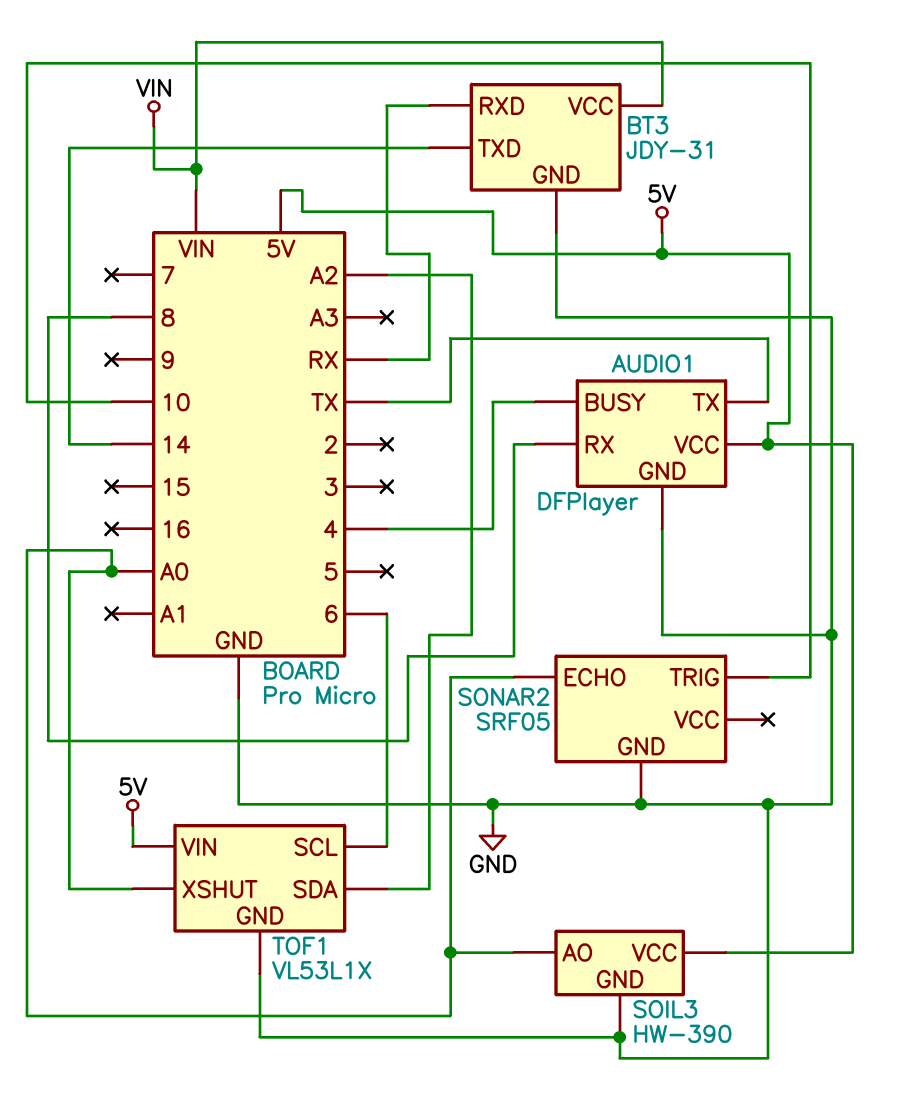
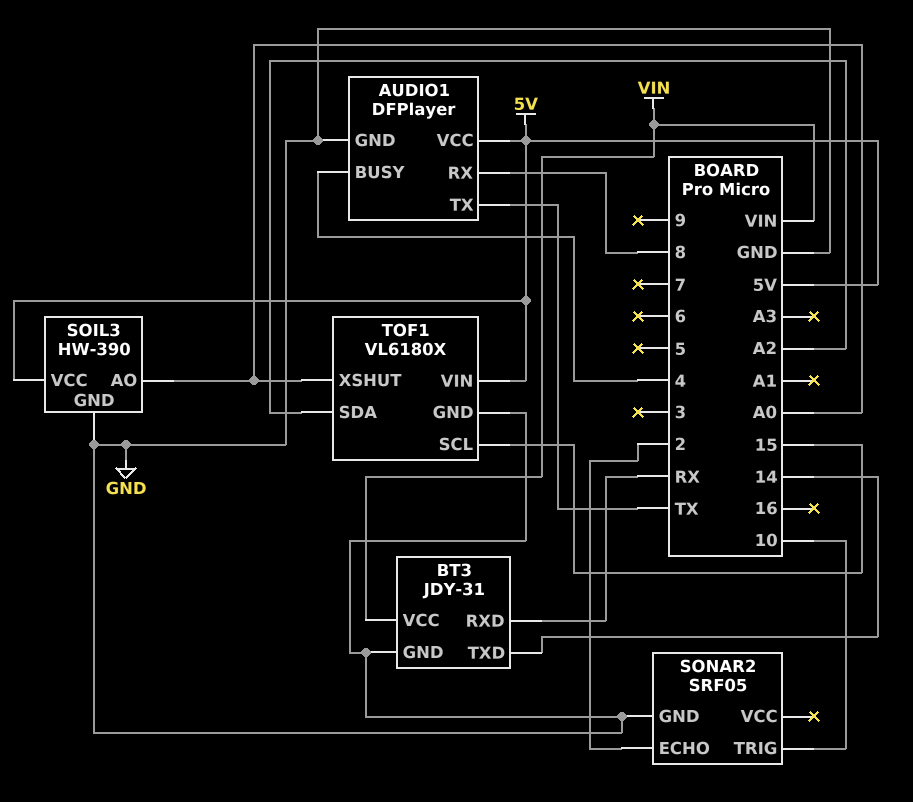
SONAR2 pin ECHO: A0 -> 2
TOF1: VL53L1X -> VL6180X
TOF1 pin SCL: 6 -> 15

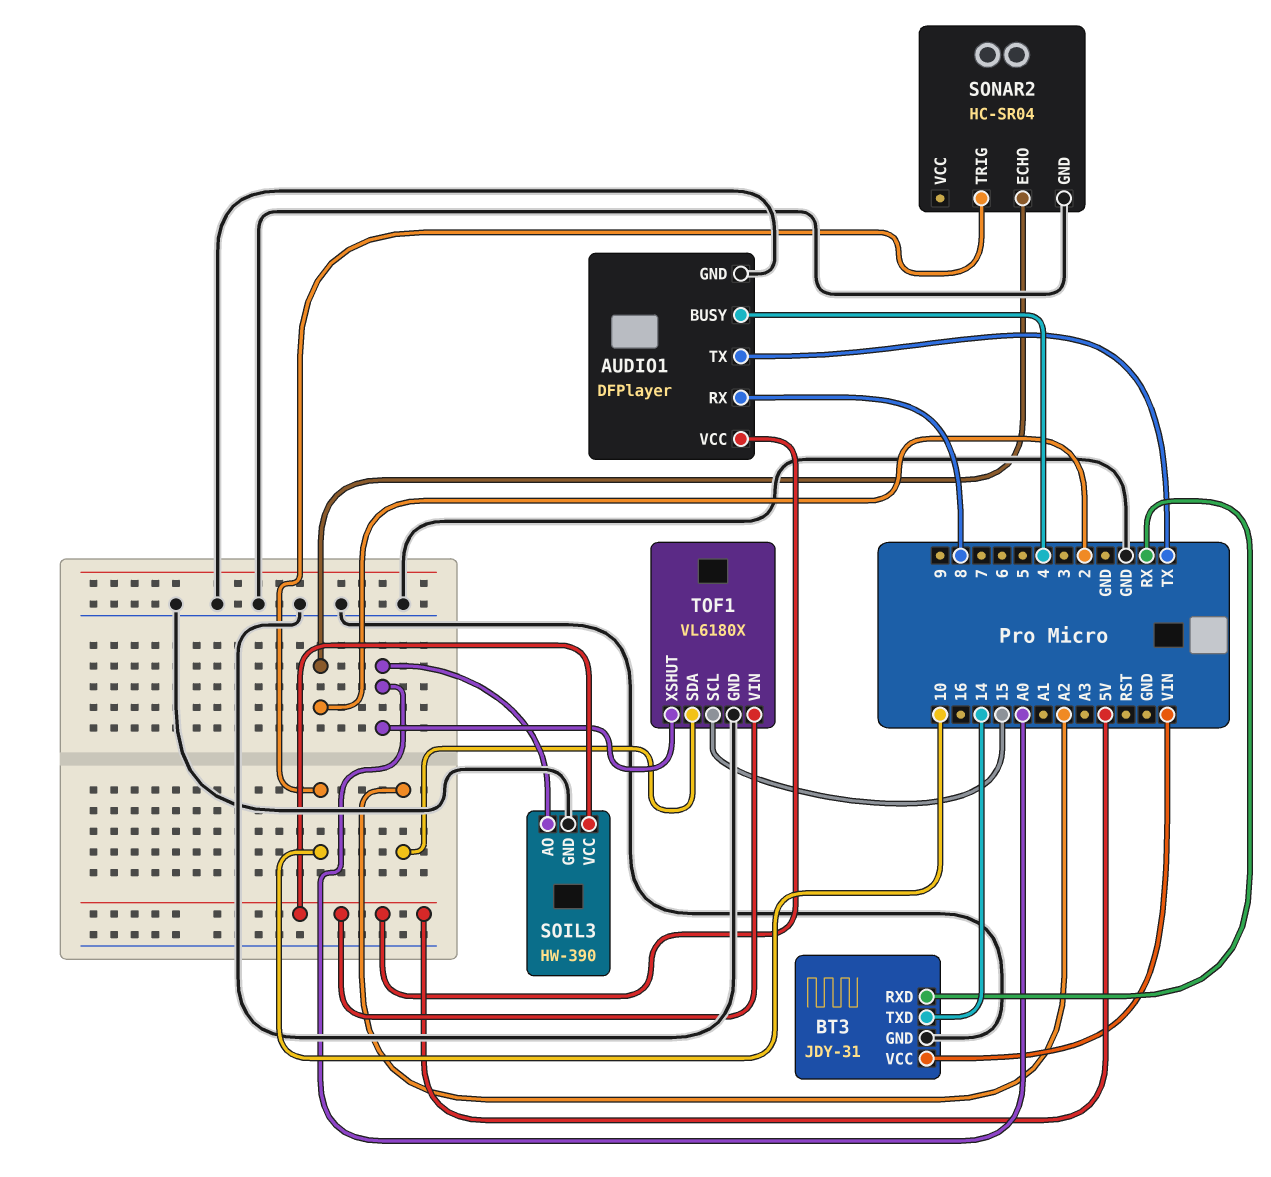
SONAR2: SRF05 -> HC-SR04

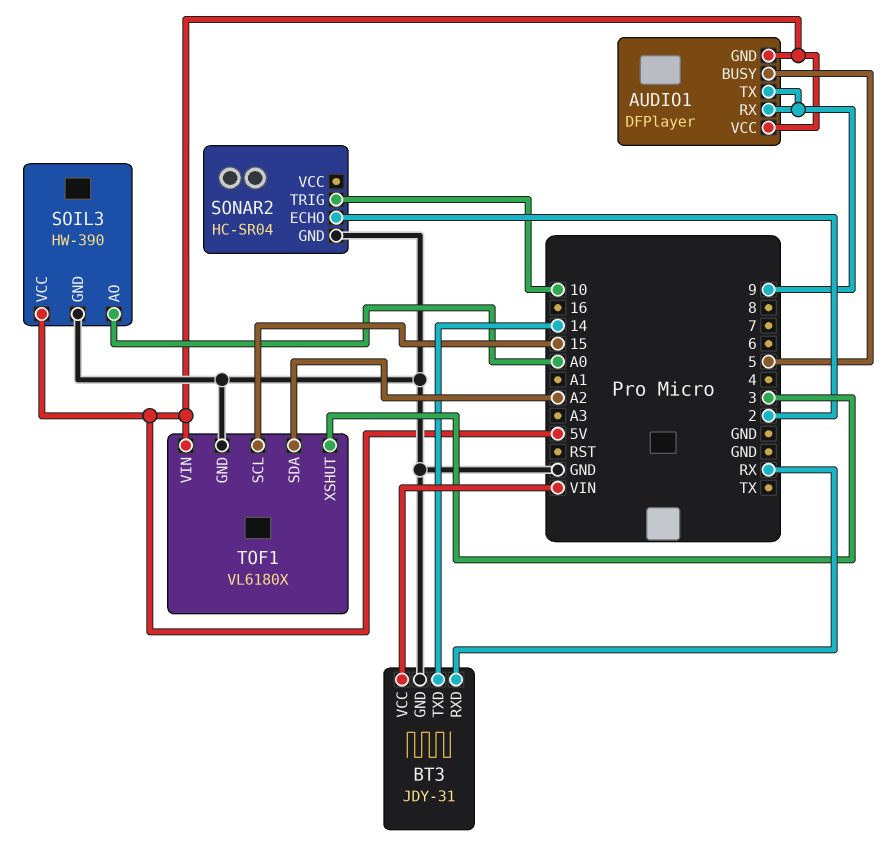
AUDIO1 pin BUSY: 4 -> 5
AUDIO1 pin GND: GND -> 5V
AUDIO1 pin RX: 8 -> 9
AUDIO1 pin TX: TX -> 9
TOF1 pin XSHUT: A0 -> 3

